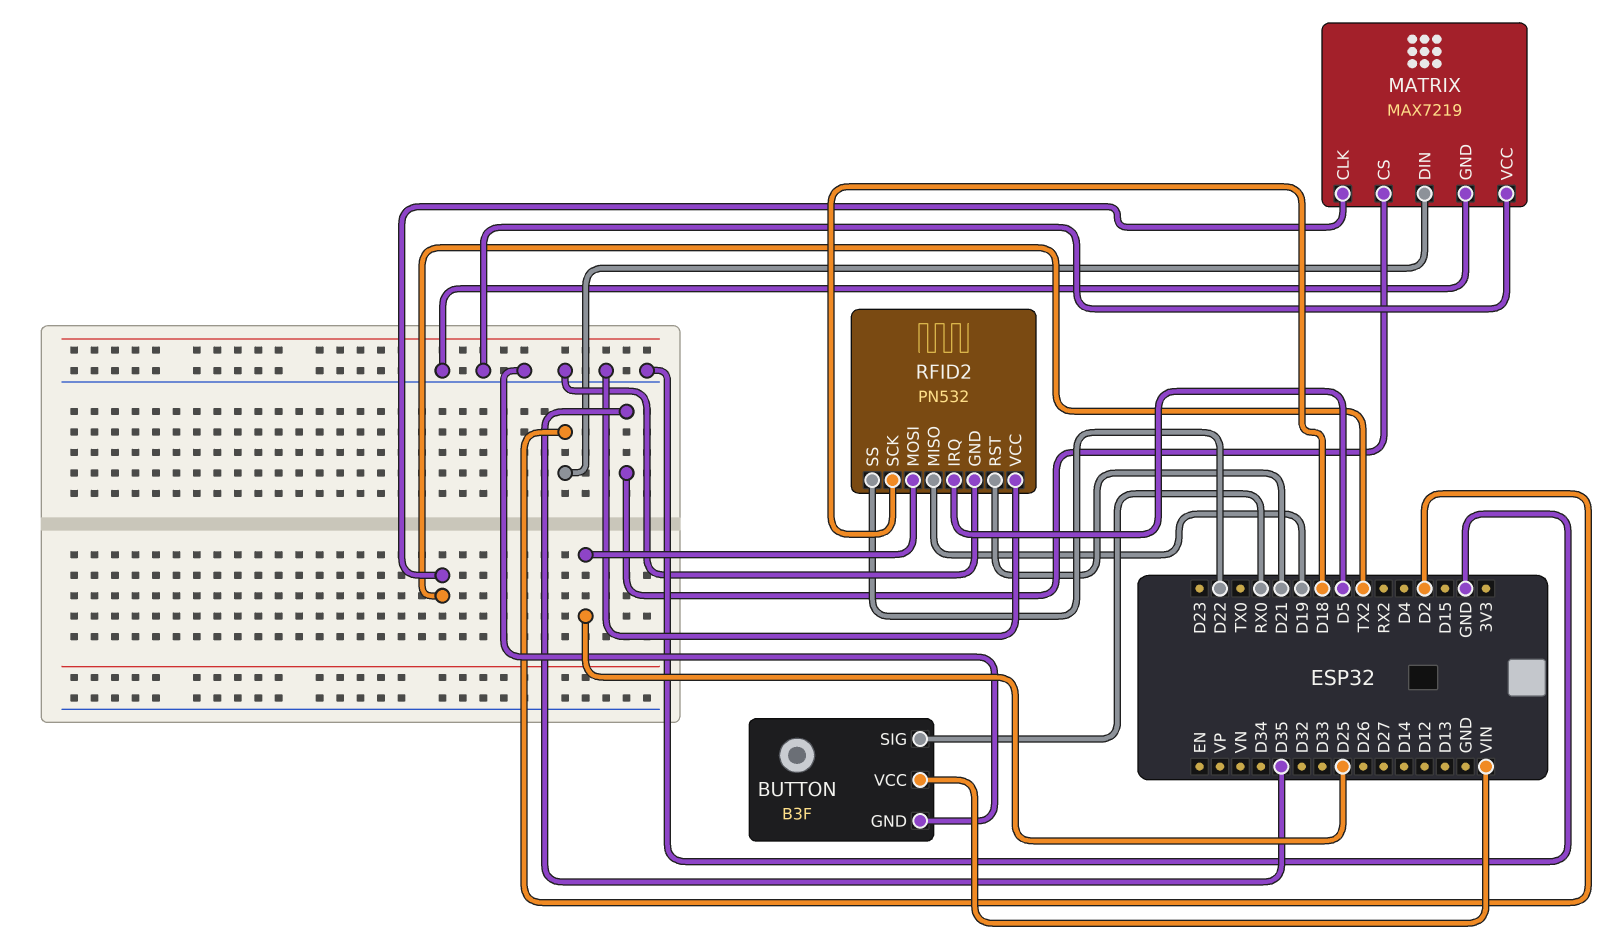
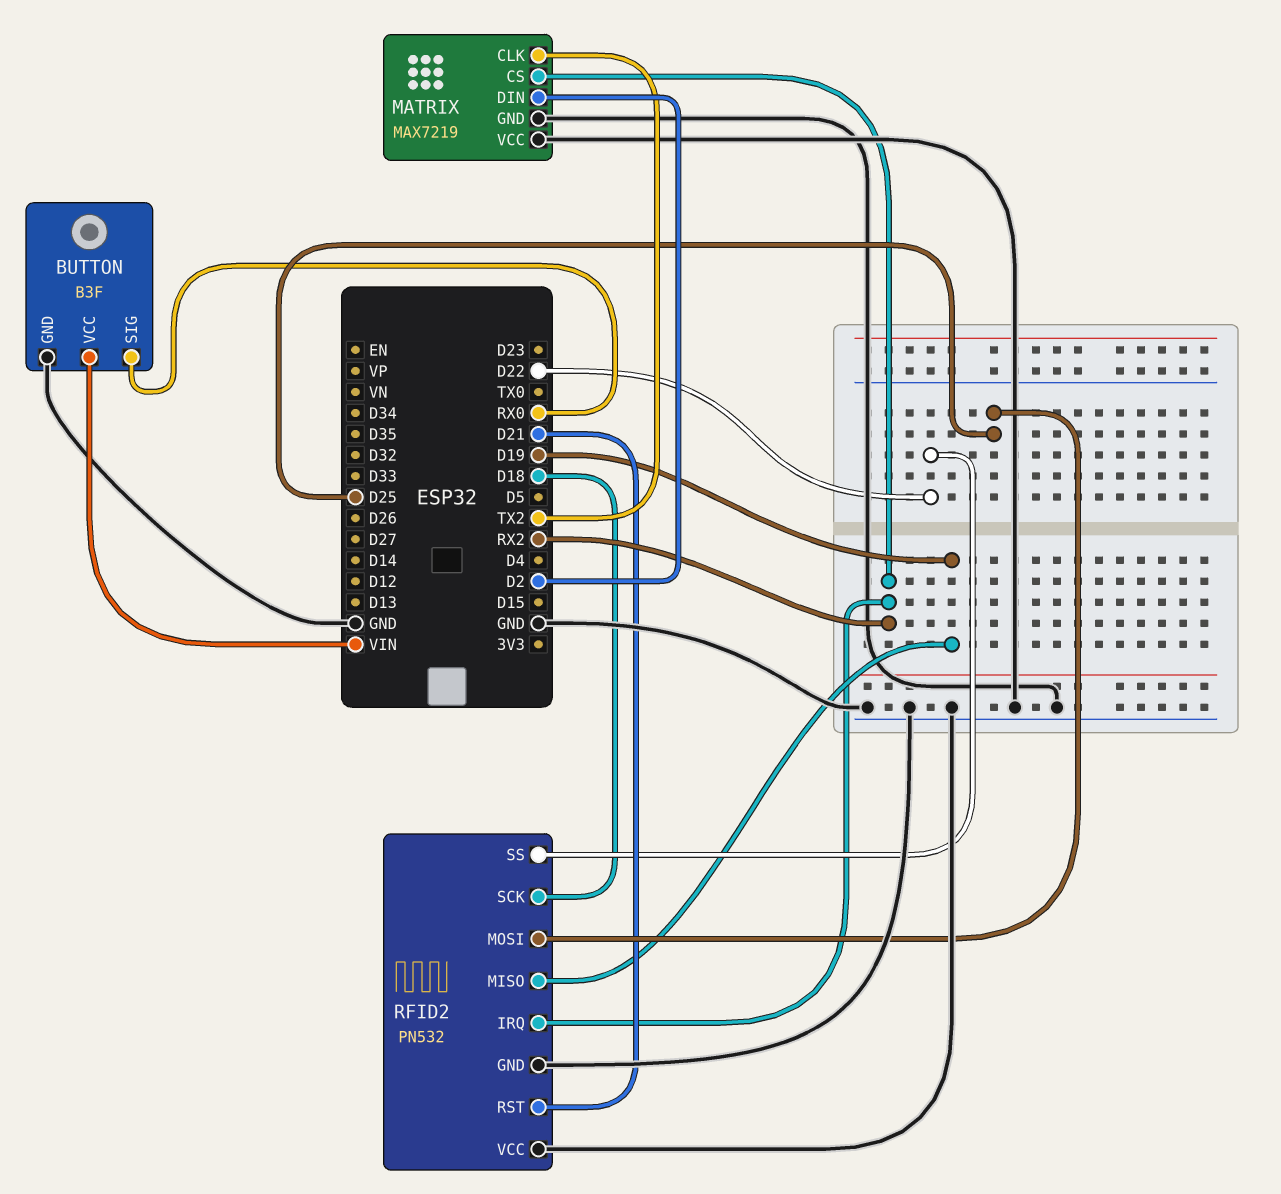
MATRIX pin CS: D35 -> RX2
RFID2 pin IRQ: D5 -> RX2

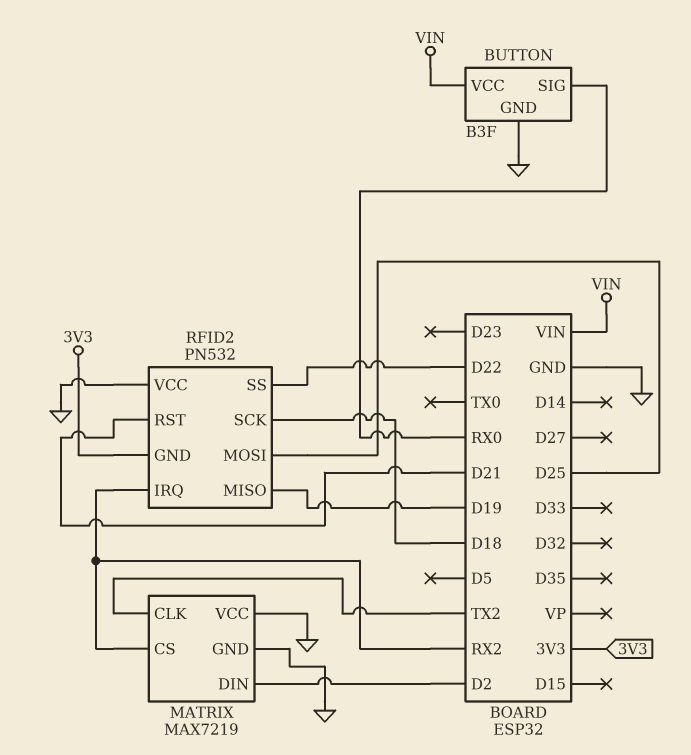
RFID2 pin GND: GND -> 3V3

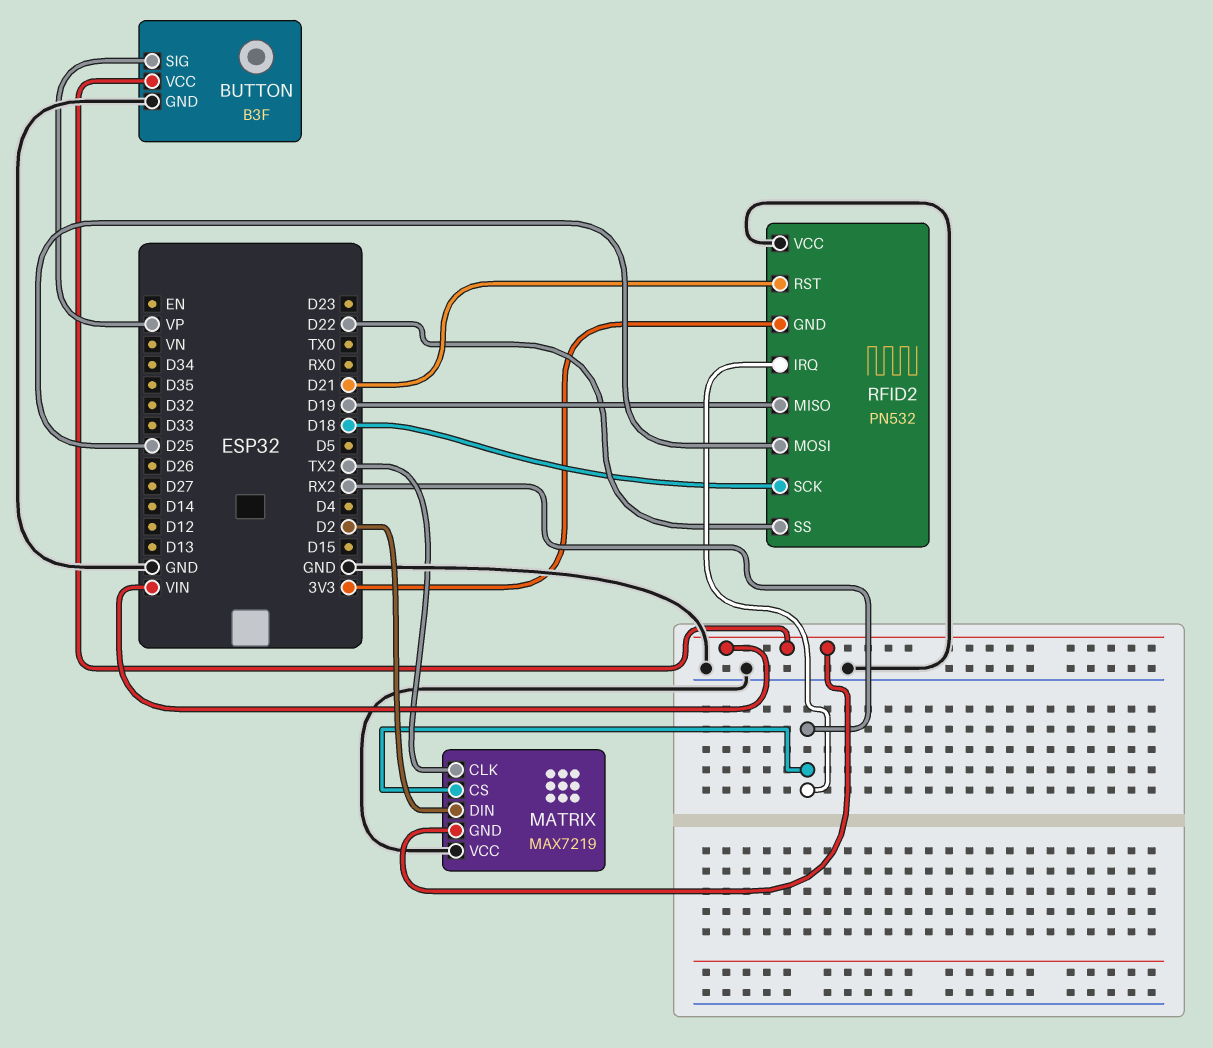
BUTTON pin SIG: RX0 -> VP
MATRIX pin GND: GND -> VIN

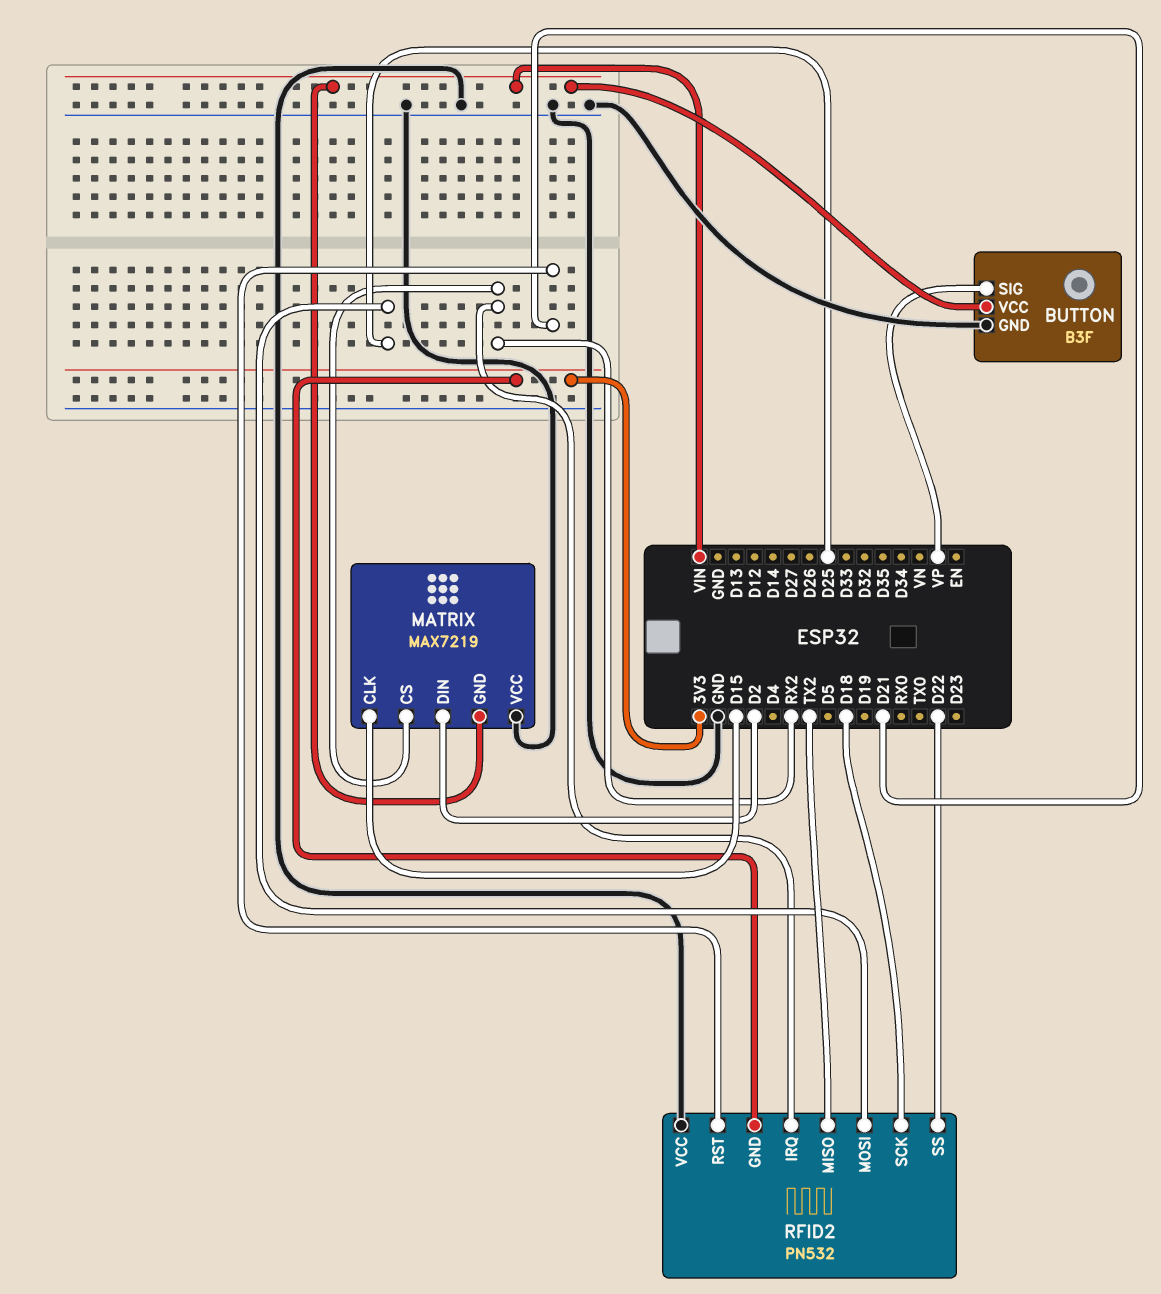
MATRIX pin CLK: TX2 -> D15
RFID2 pin MISO: D19 -> TX2

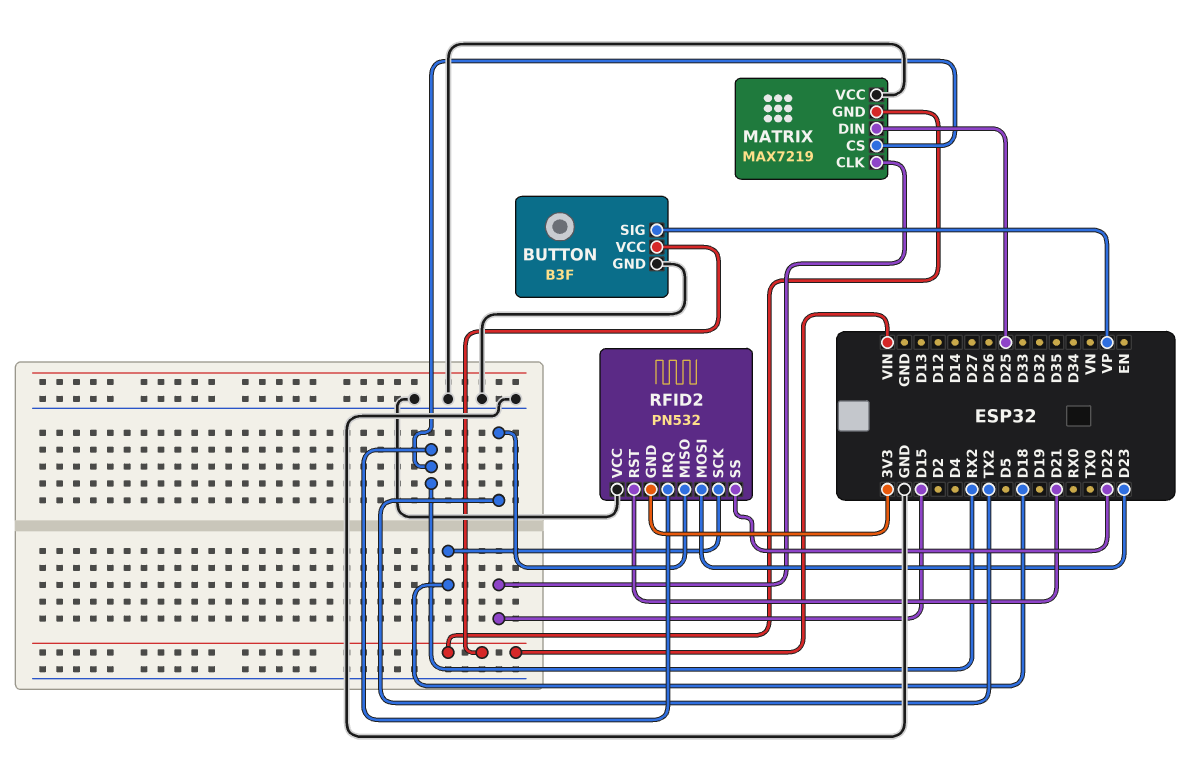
MATRIX pin DIN: D2 -> D25
RFID2 pin MOSI: D25 -> D23

